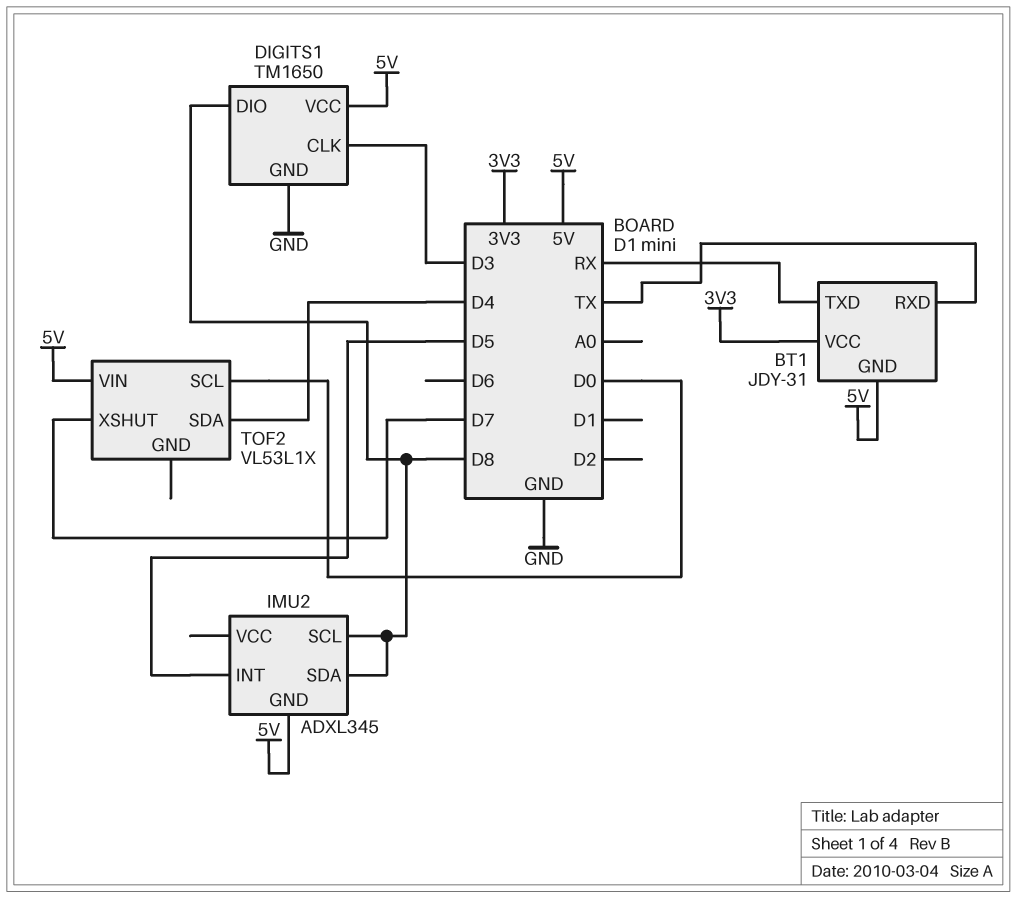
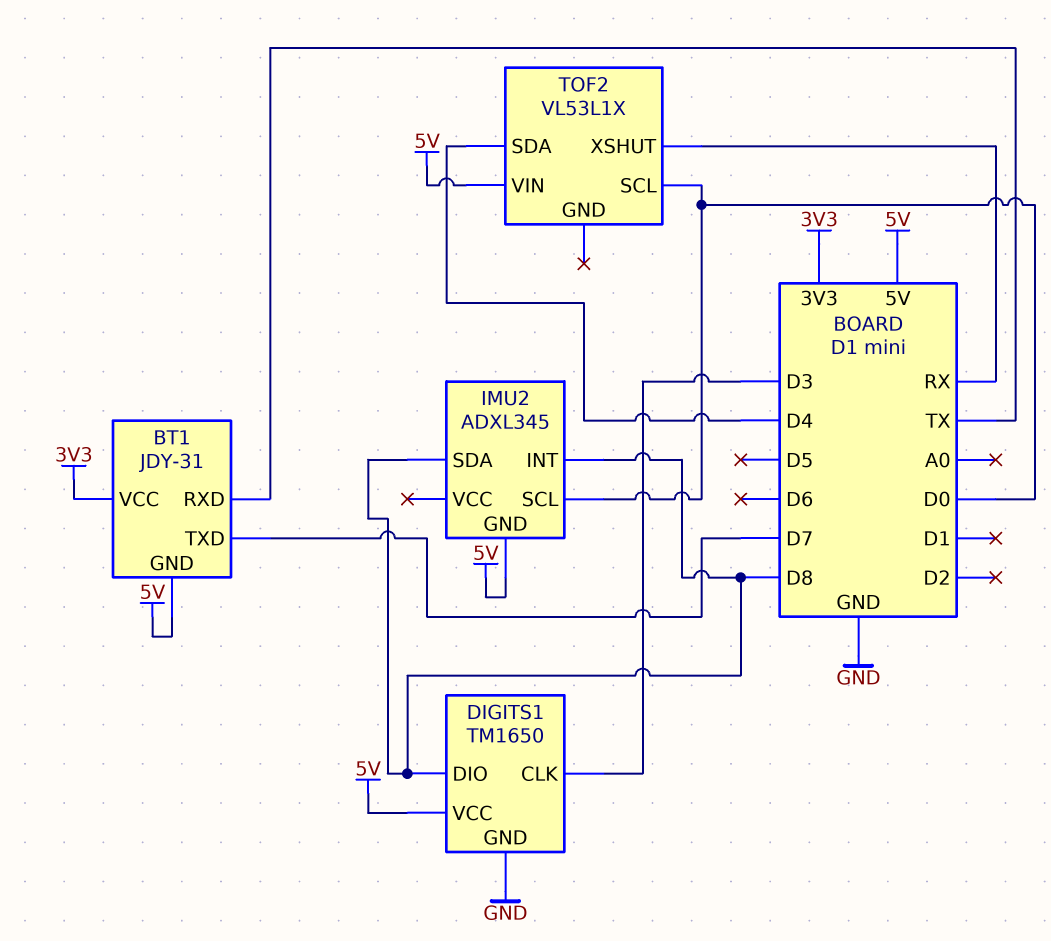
BT1 pin TXD: RX -> D7
IMU2 pin INT: D5 -> D8
IMU2 pin SCL: D8 -> D0
TOF2 pin XSHUT: D7 -> RX

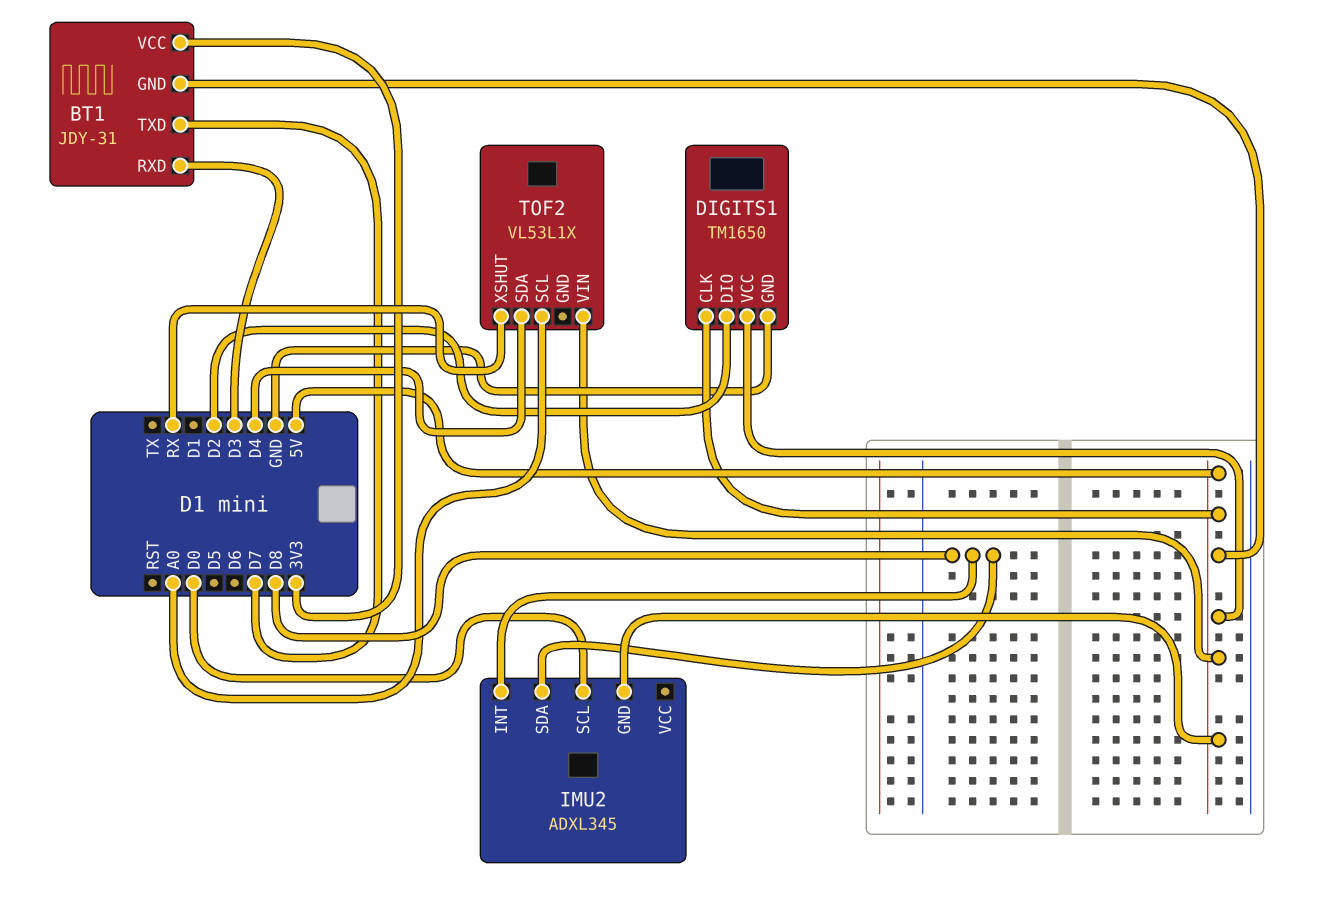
BT1 pin RXD: TX -> D3
DIGITS1 pin CLK: D3 -> 5V
DIGITS1 pin DIO: D8 -> D2
TOF2 pin SCL: D0 -> A0

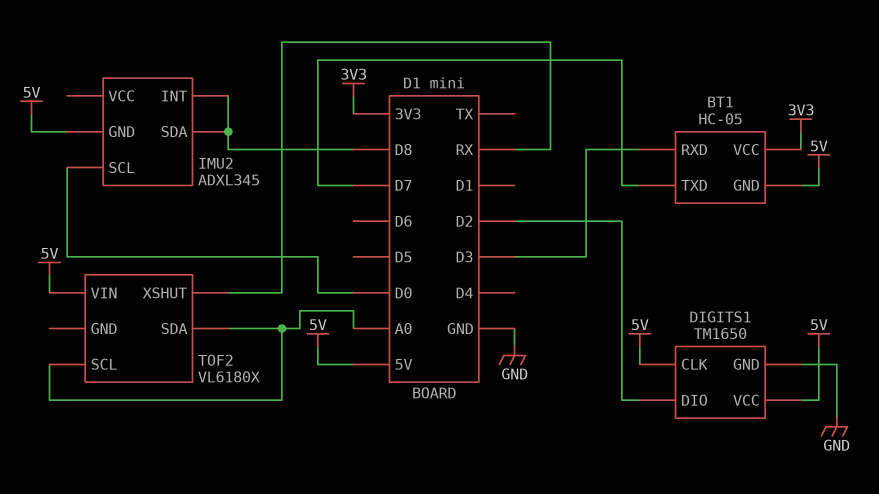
BT1: JDY-31 -> HC-05
TOF2: VL53L1X -> VL6180X
TOF2 pin SDA: D4 -> A0

